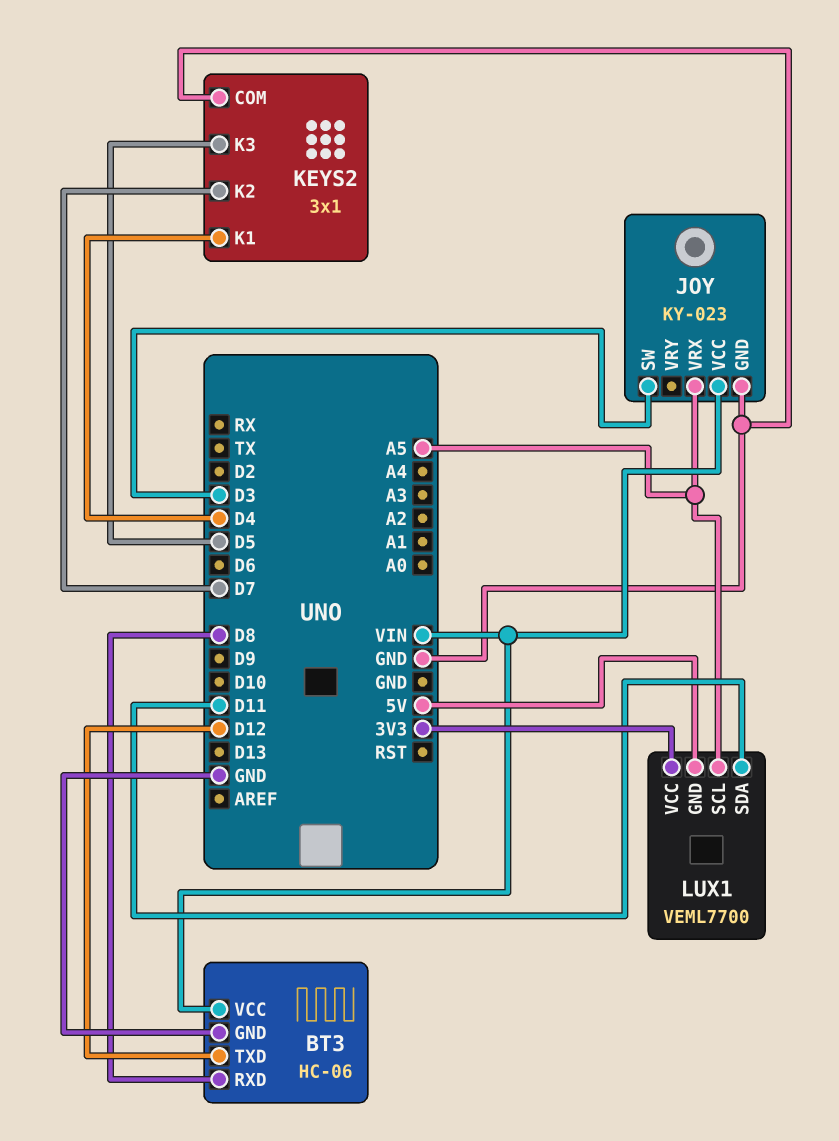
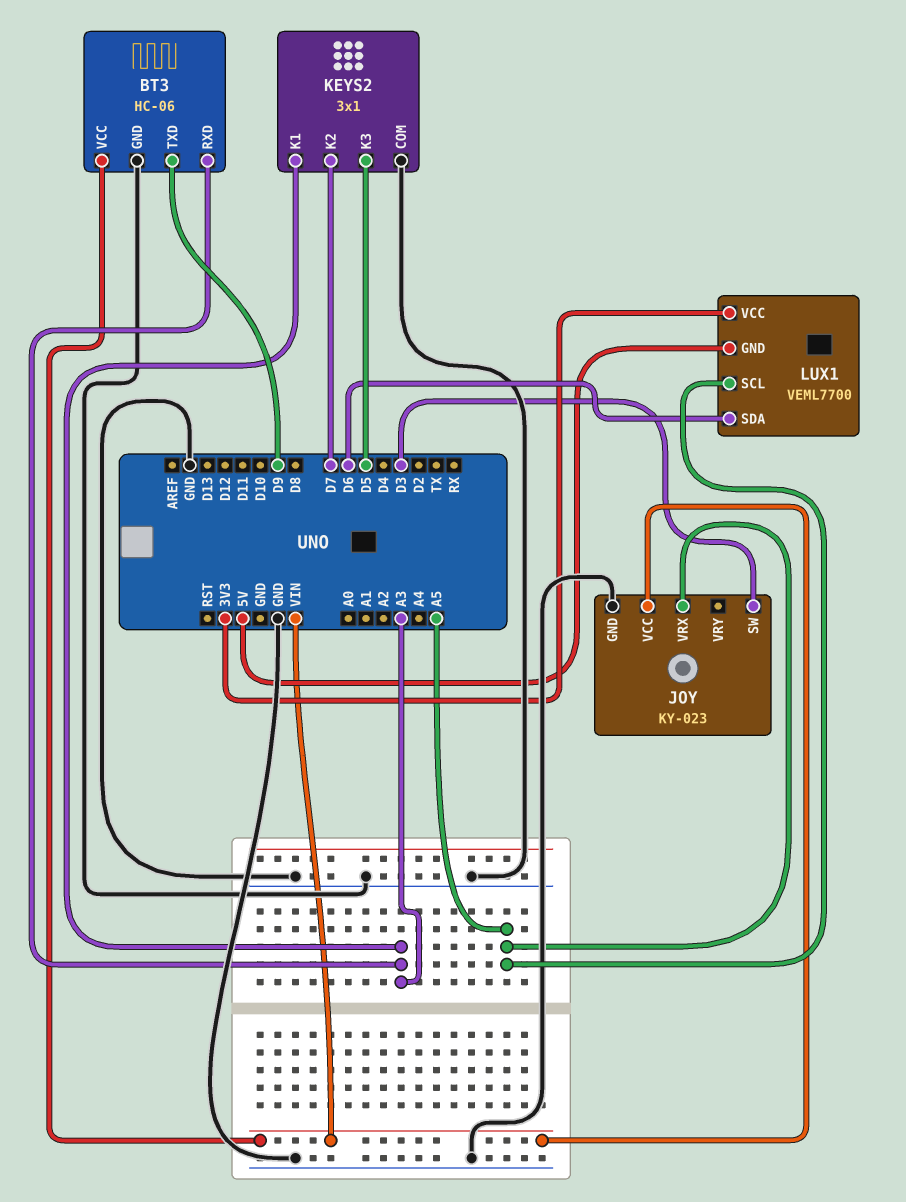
BT3 pin RXD: D8 -> A3
BT3 pin TXD: D12 -> D9
KEYS2 pin K1: D4 -> A3
LUX1 pin SDA: D11 -> D6

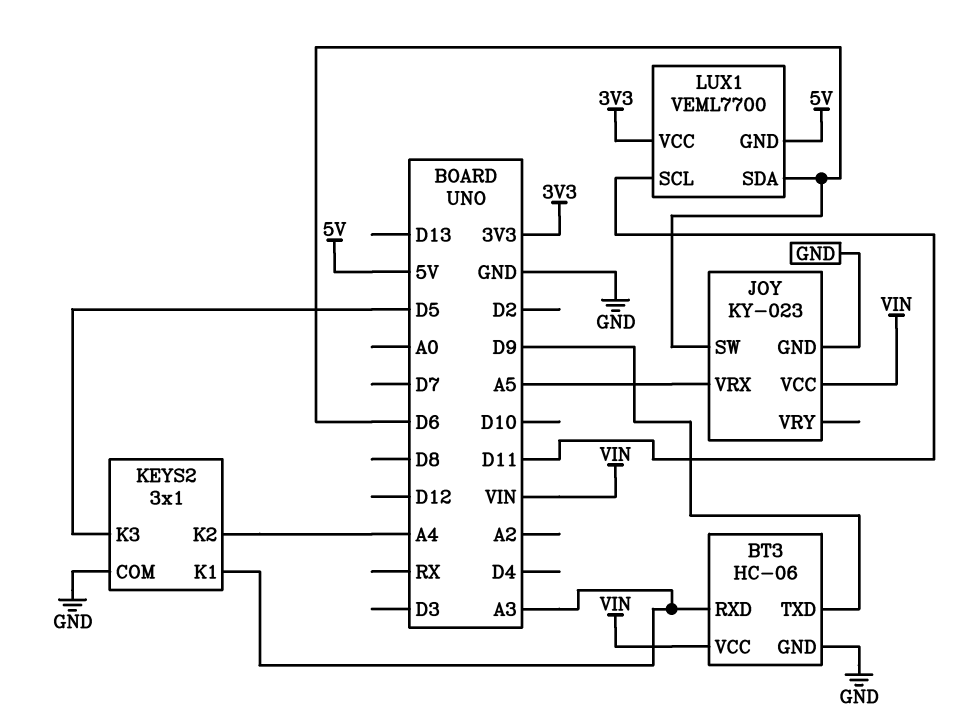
JOY pin SW: D3 -> D6
KEYS2 pin K2: D7 -> A4
LUX1 pin SCL: A5 -> D11

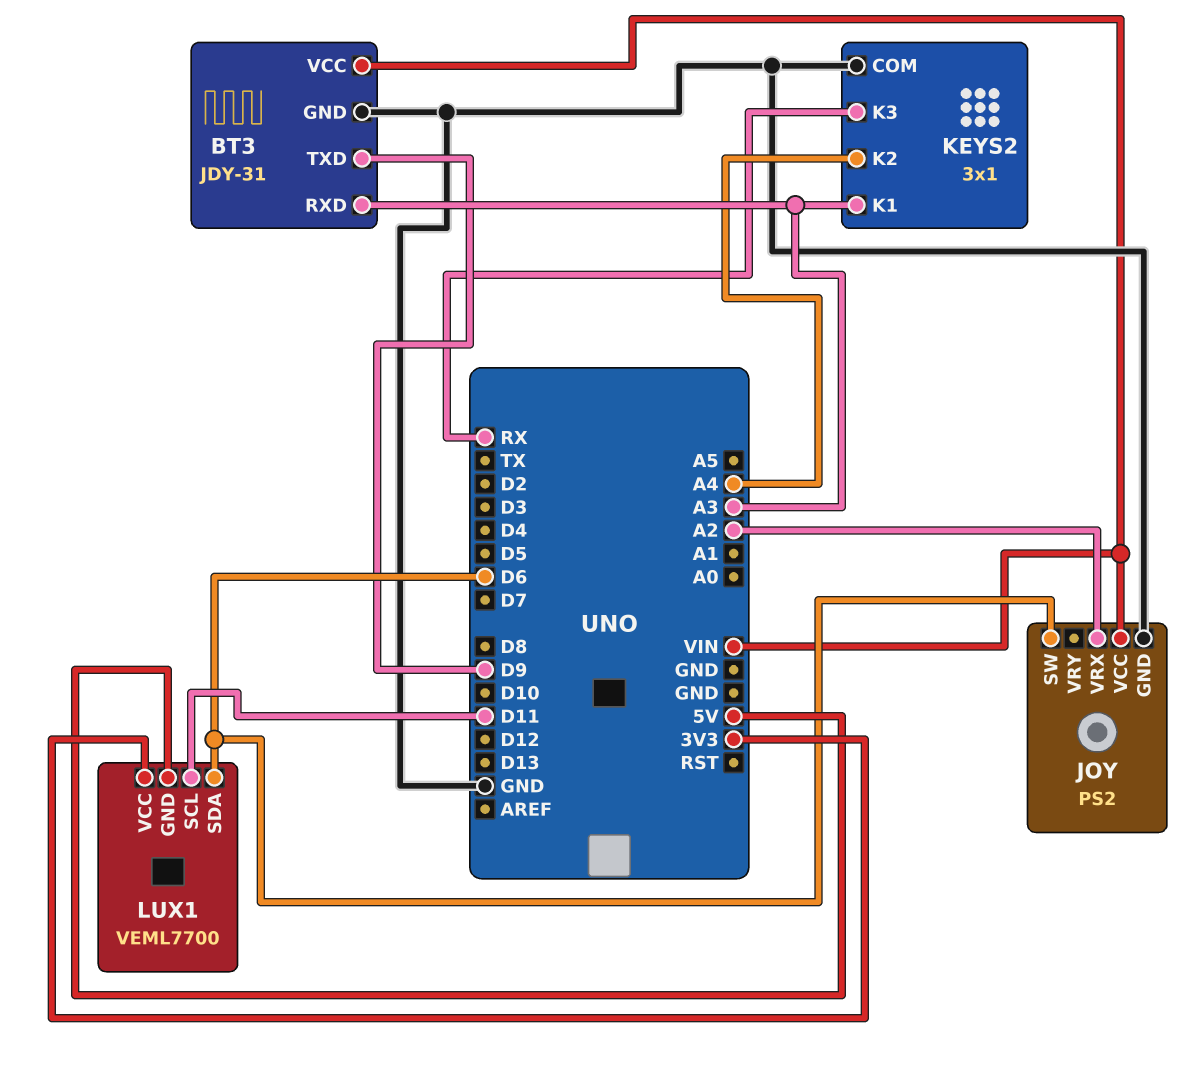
BT3: HC-06 -> JDY-31
JOY: KY-023 -> PS2
JOY pin VRX: A5 -> A2
KEYS2 pin K3: D5 -> RX

